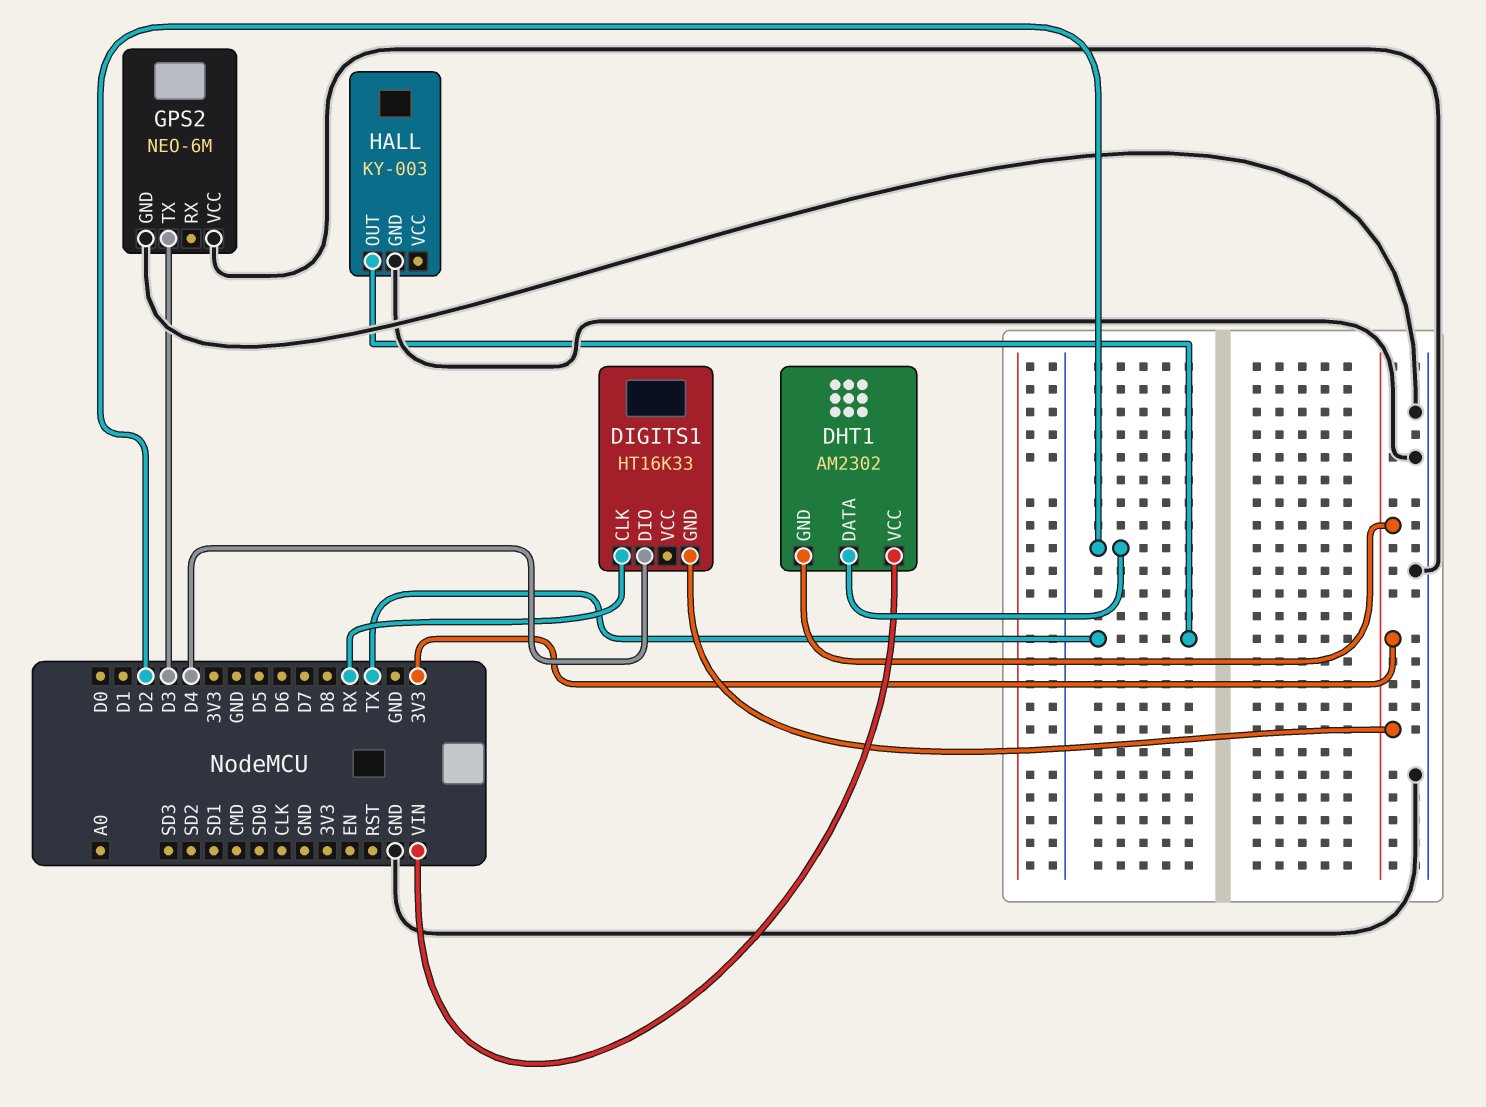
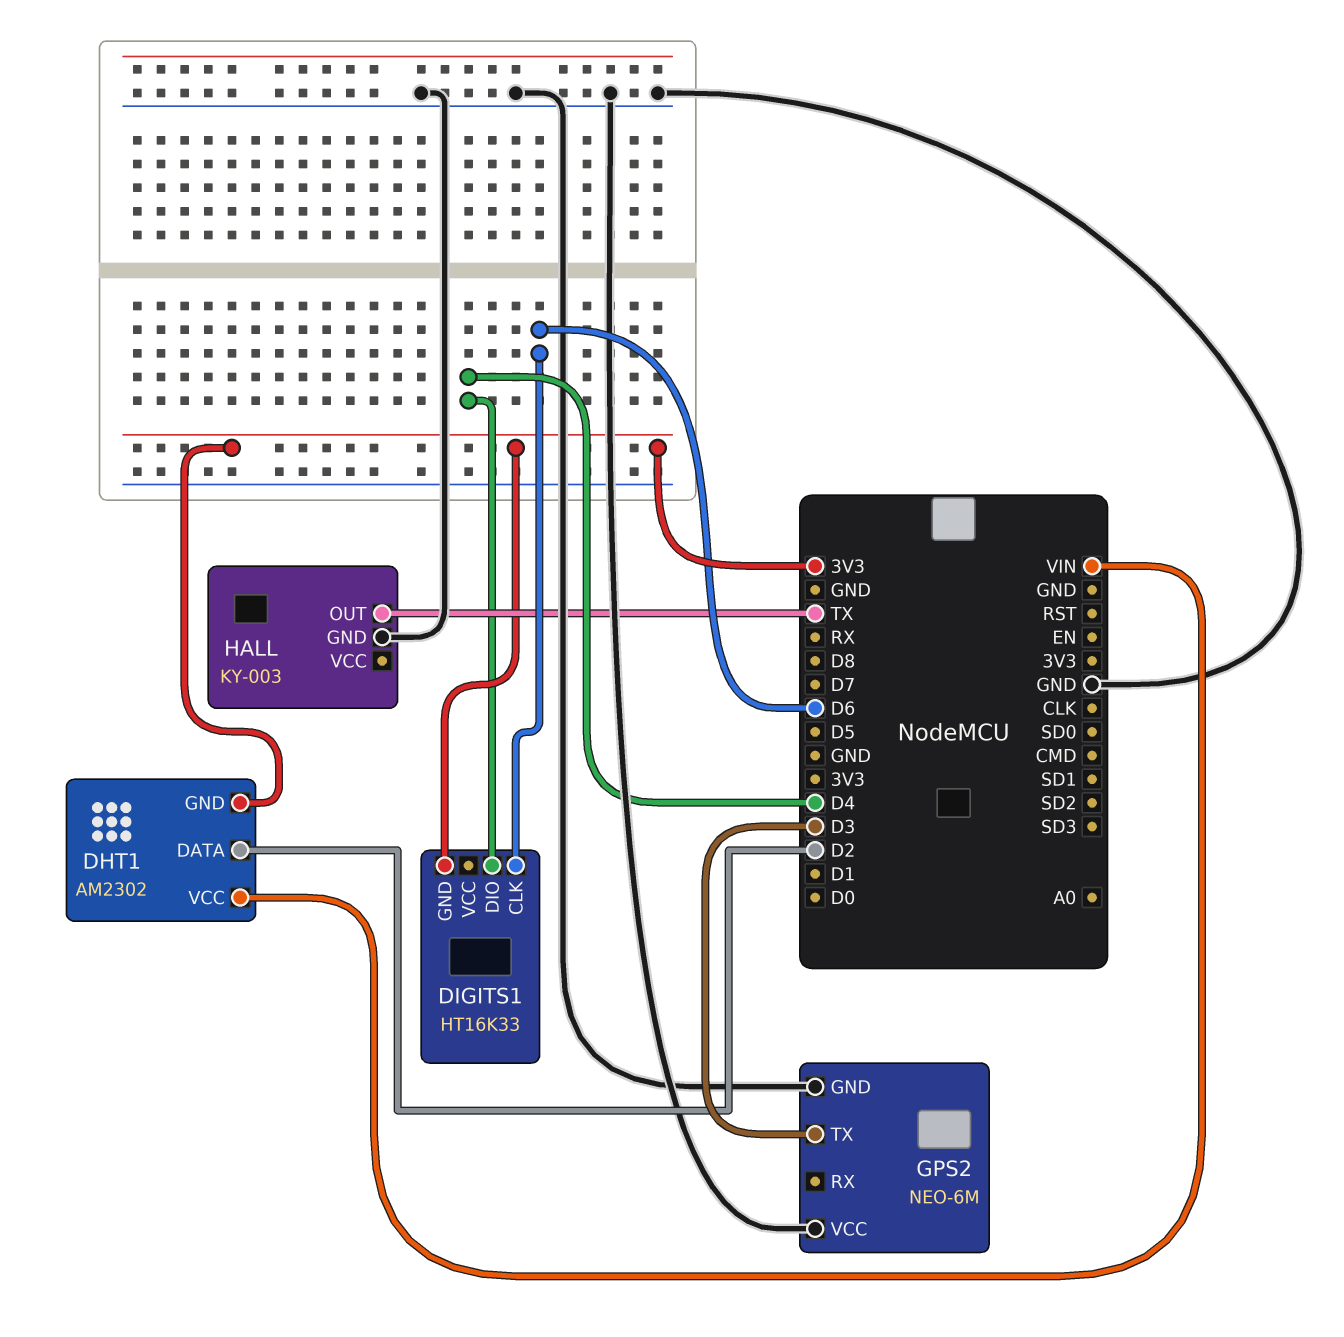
DIGITS1 pin CLK: RX -> D6

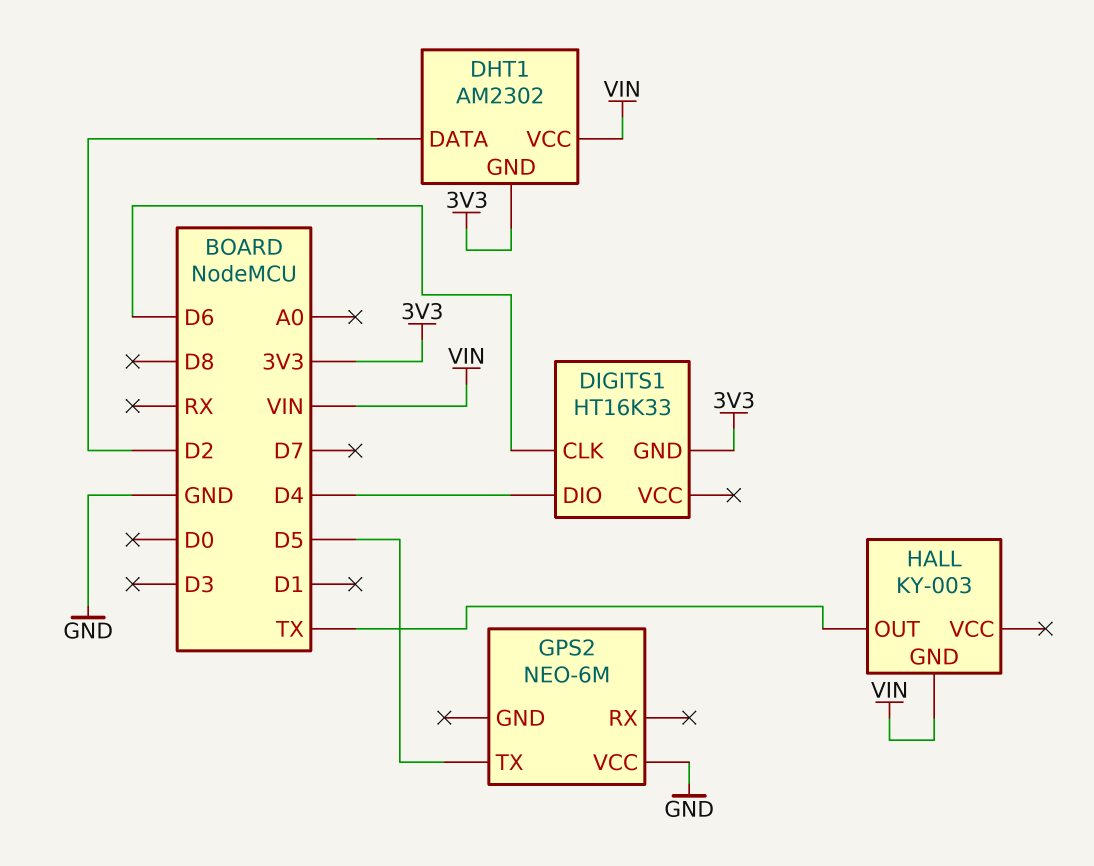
GPS2 pin GND: GND -> none
GPS2 pin TX: D3 -> D5
HALL pin GND: GND -> VIN

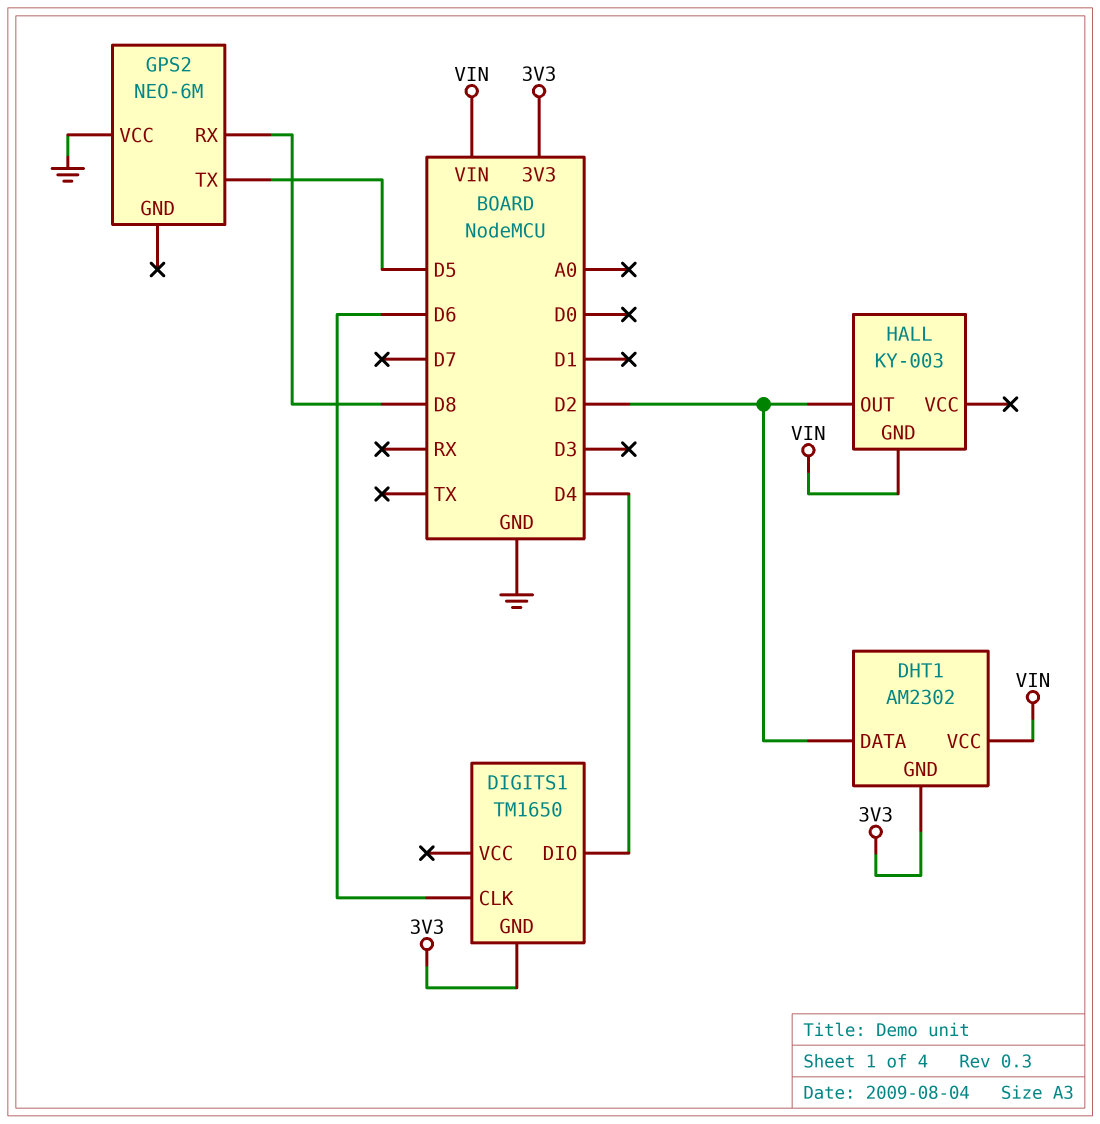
DIGITS1: HT16K33 -> TM1650
GPS2 pin RX: none -> D8
HALL pin OUT: TX -> D2

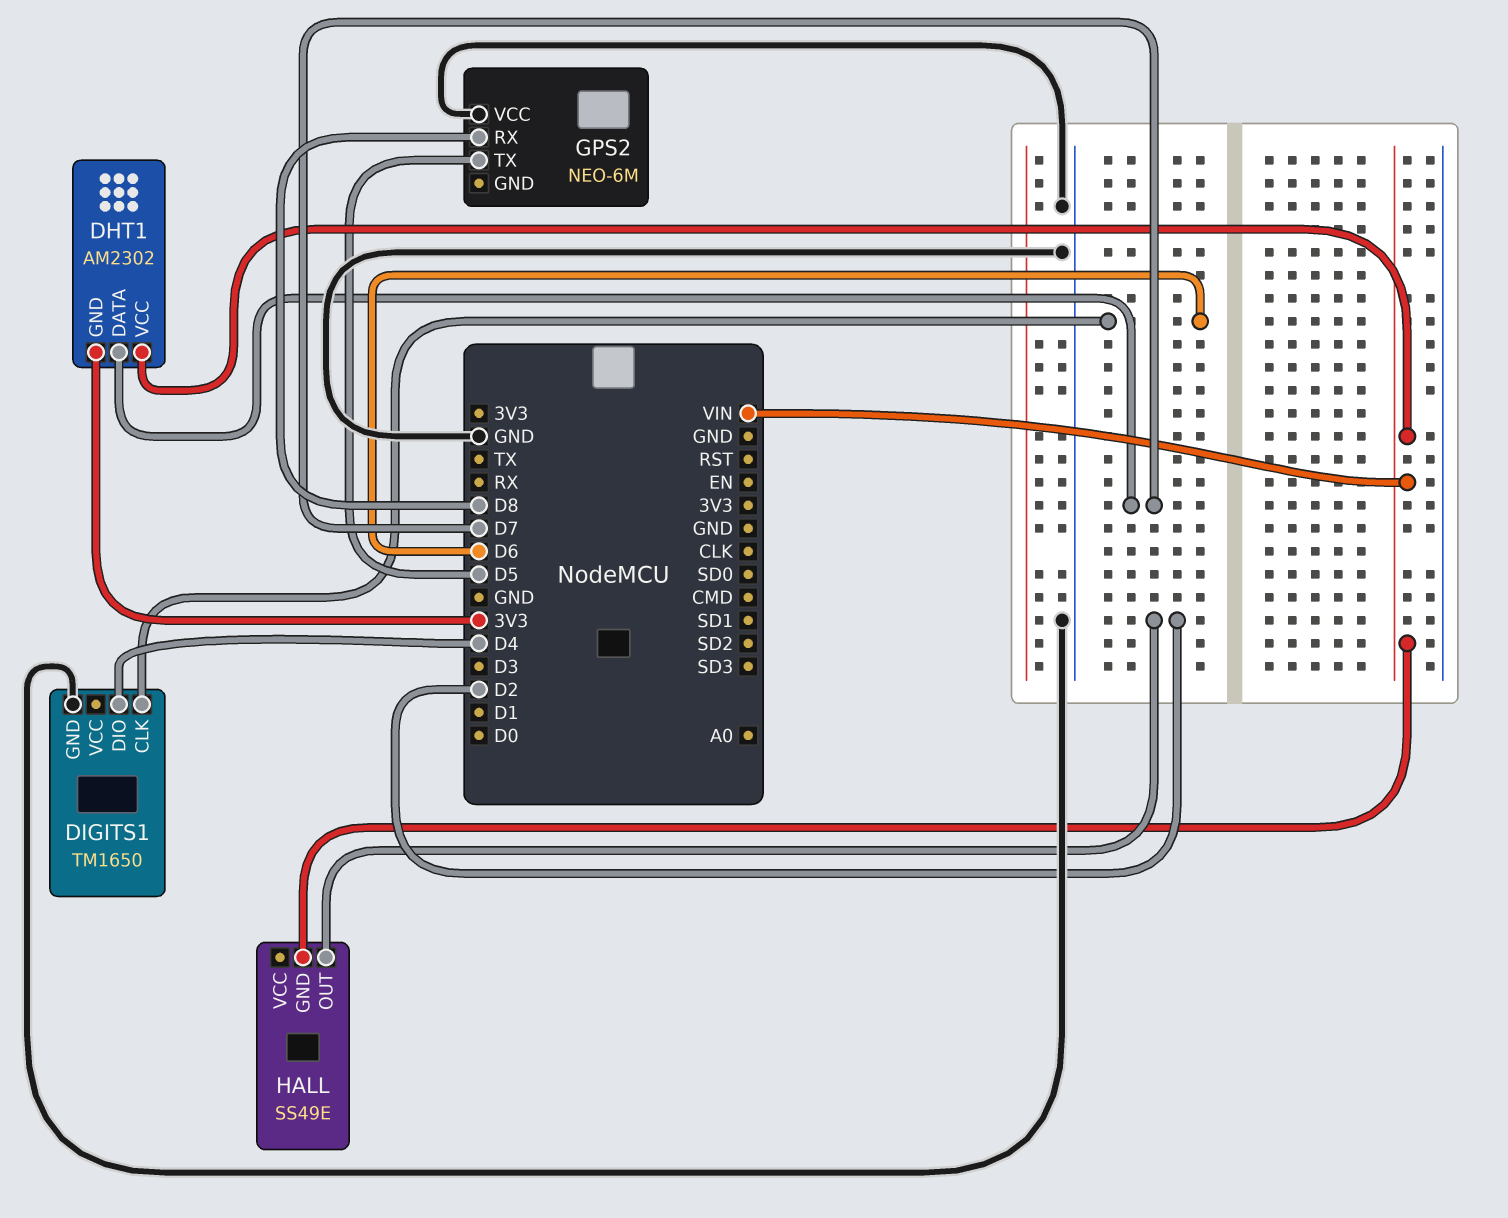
DHT1 pin DATA: D2 -> D7
DIGITS1 pin GND: 3V3 -> GND
HALL: KY-003 -> SS49E

